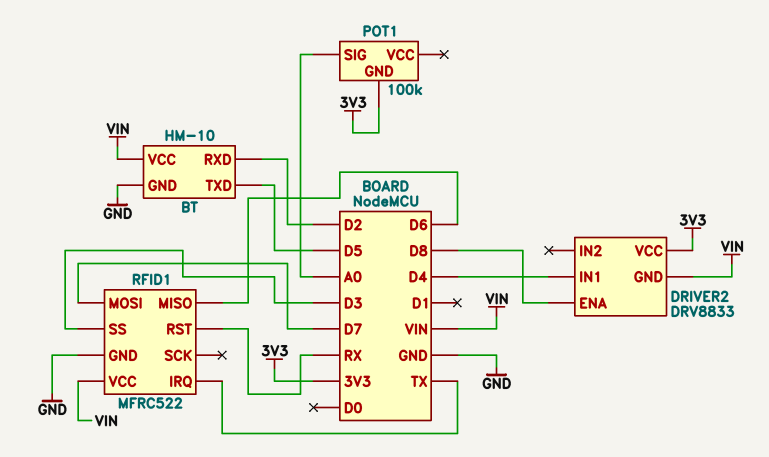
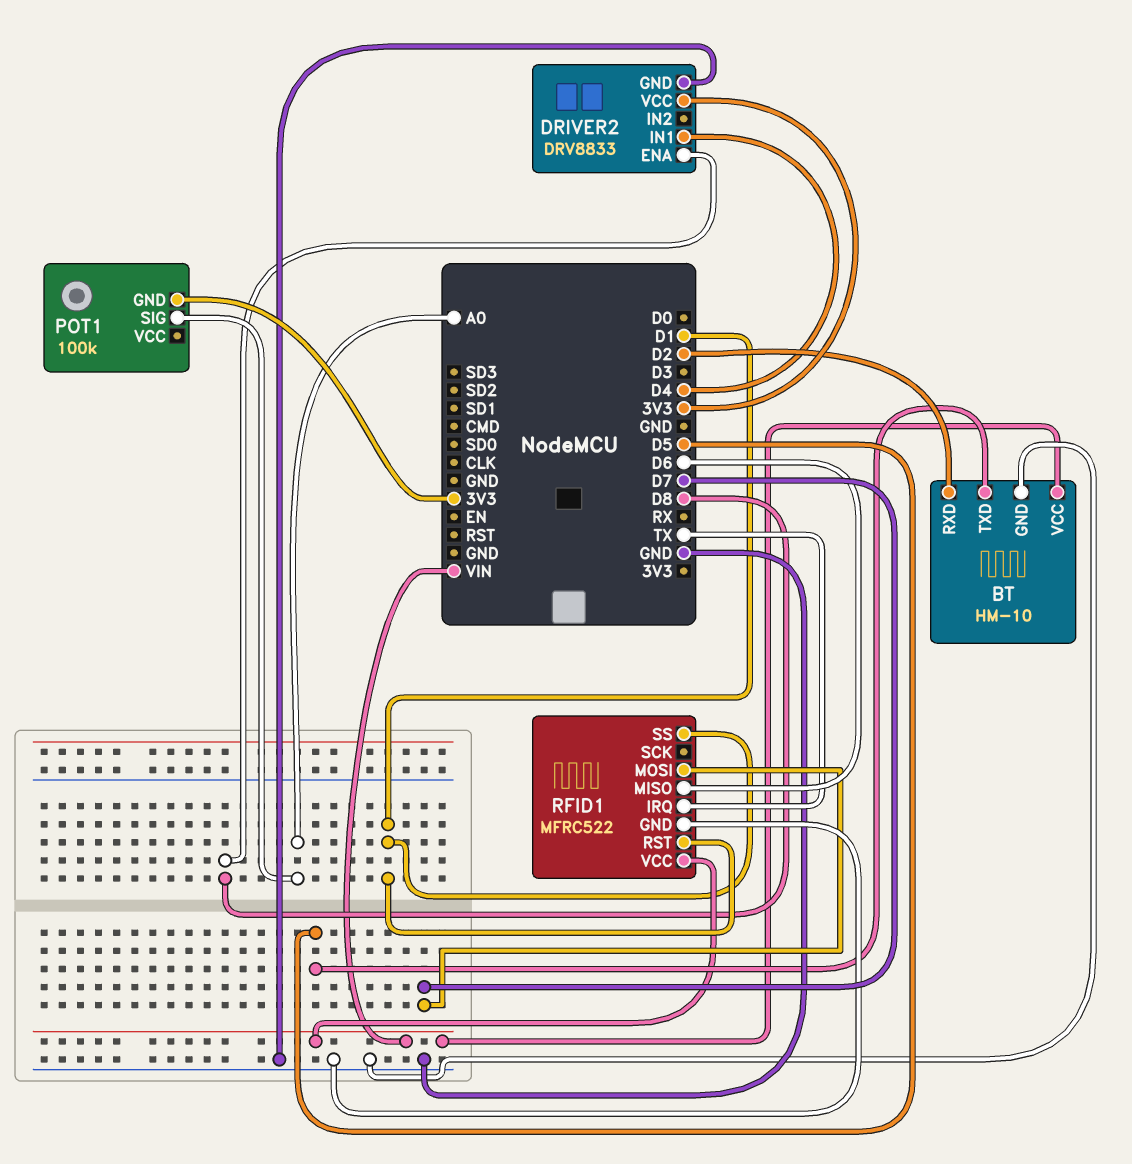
DRIVER2 pin GND: VIN -> GND
RFID1 pin RST: RX -> D1
RFID1 pin SS: D3 -> D1

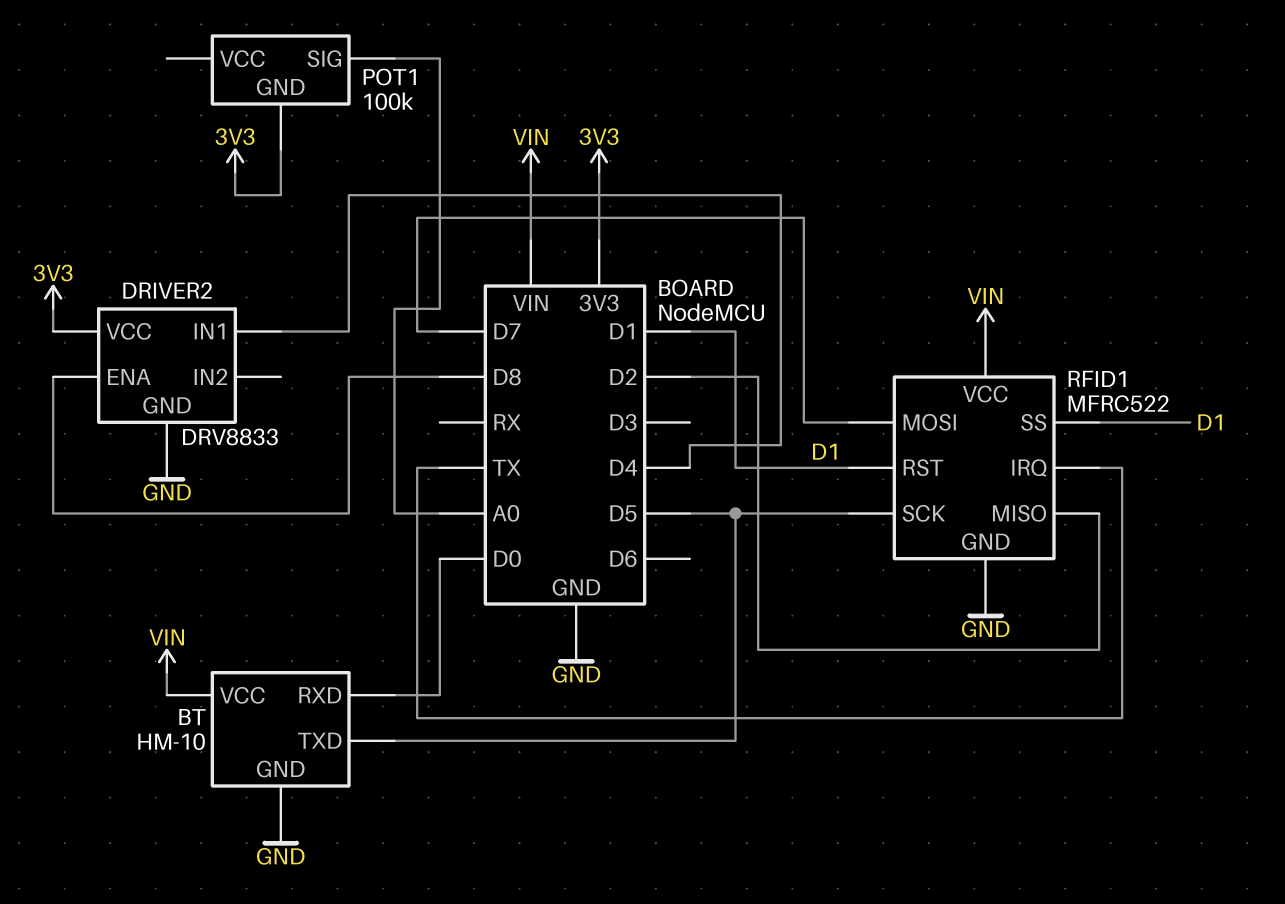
BT pin RXD: D2 -> D0
RFID1 pin MISO: D6 -> D2
RFID1 pin SCK: none -> D5

